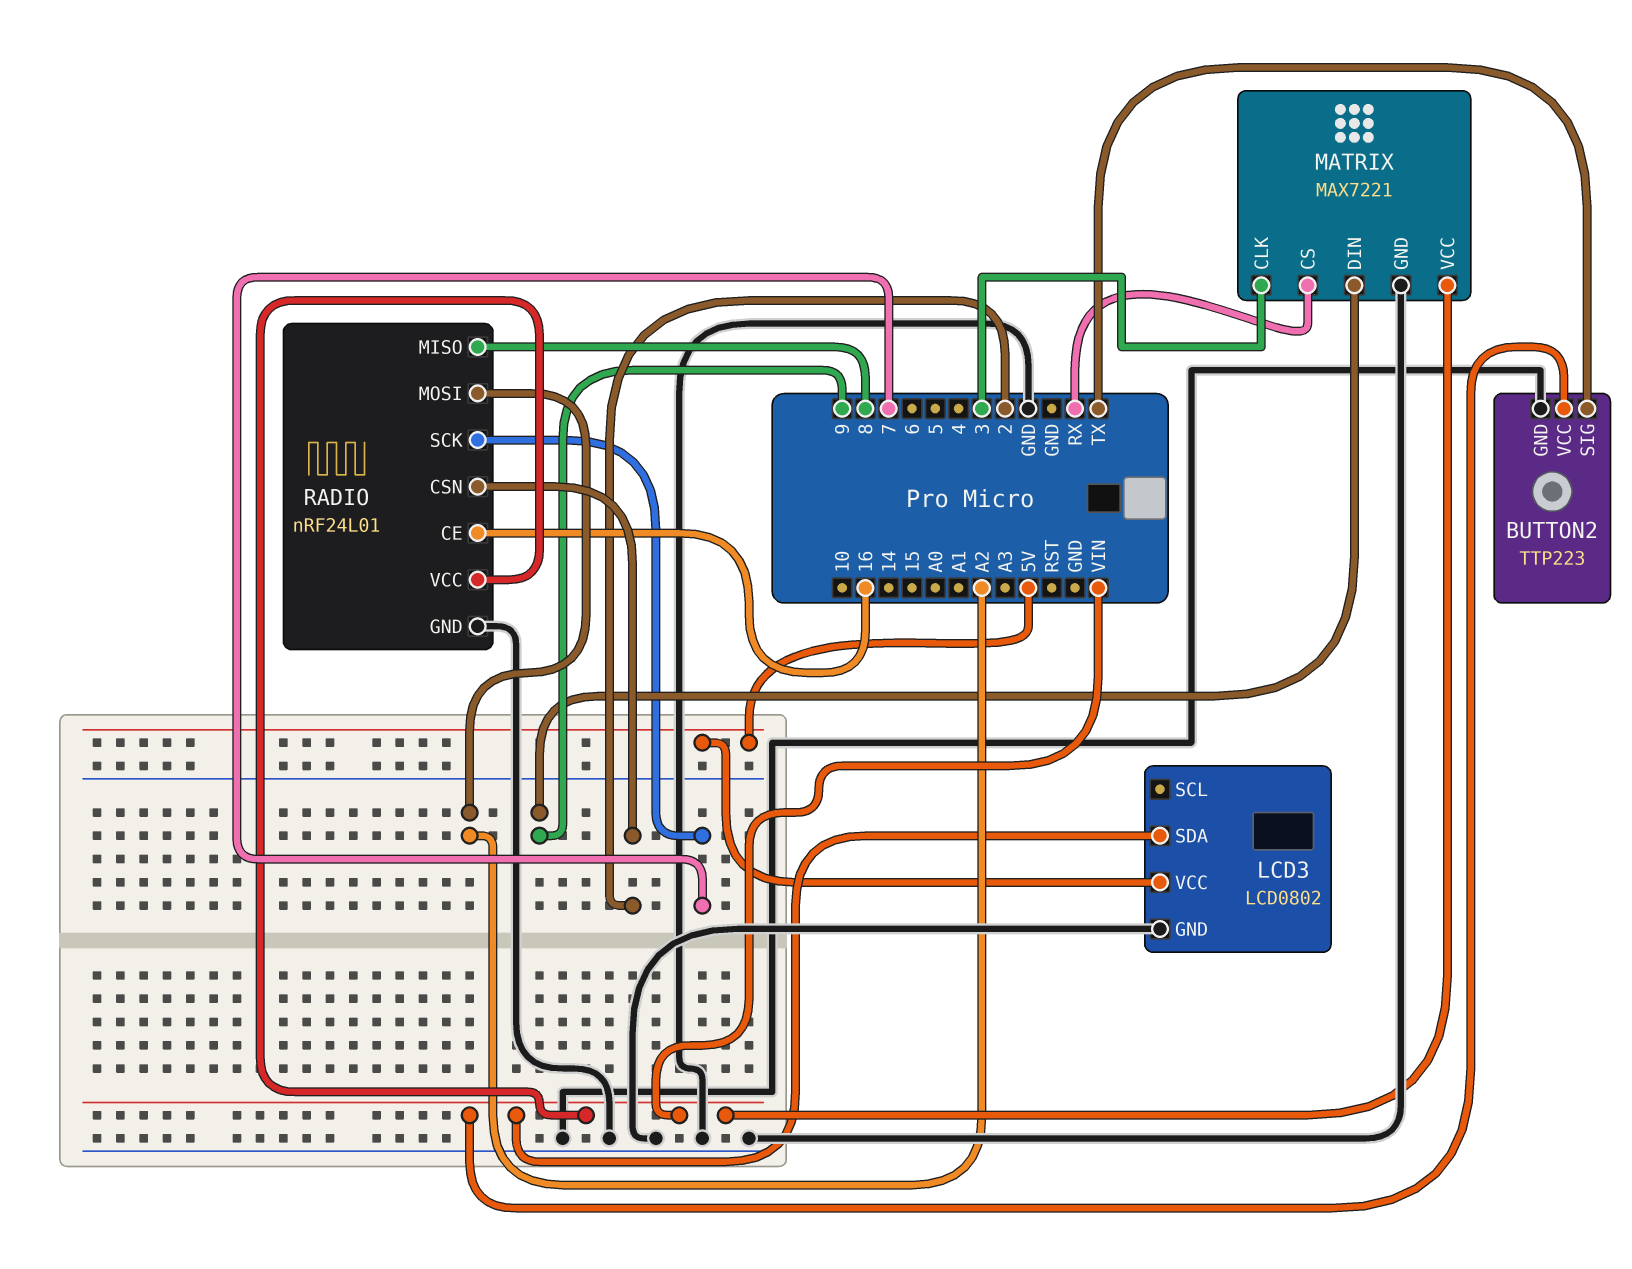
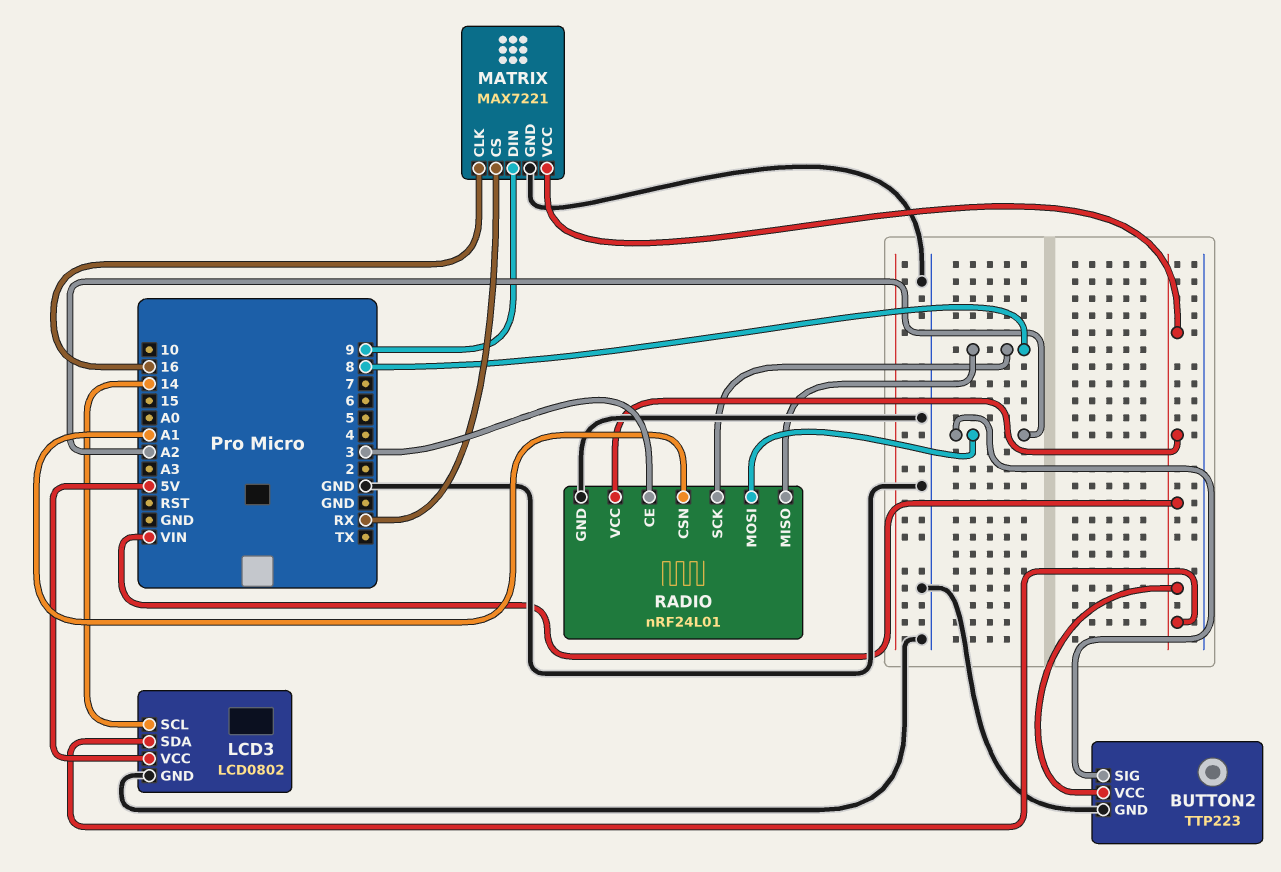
BUTTON2 pin SIG: TX -> A2
LCD3 pin SCL: none -> 14
MATRIX pin CLK: 3 -> 16
RADIO pin CE: 16 -> 3
RADIO pin CSN: 2 -> A1
RADIO pin SCK: 7 -> 8

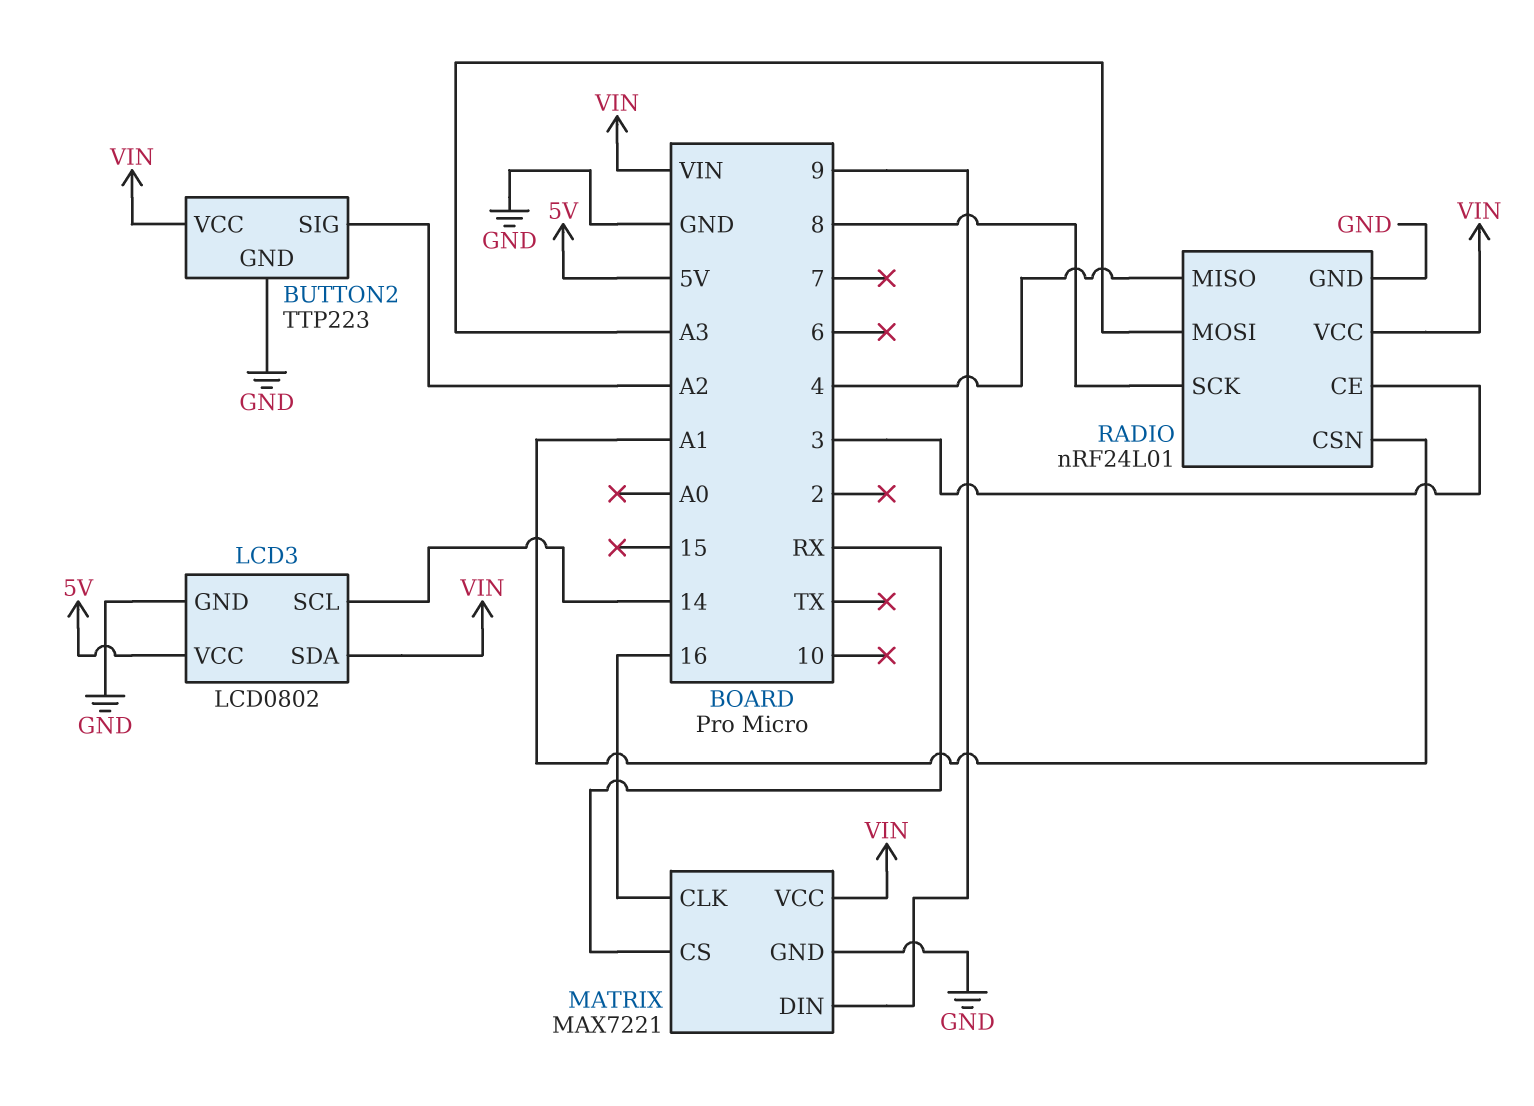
RADIO pin MISO: 8 -> 4
RADIO pin MOSI: A2 -> A3

